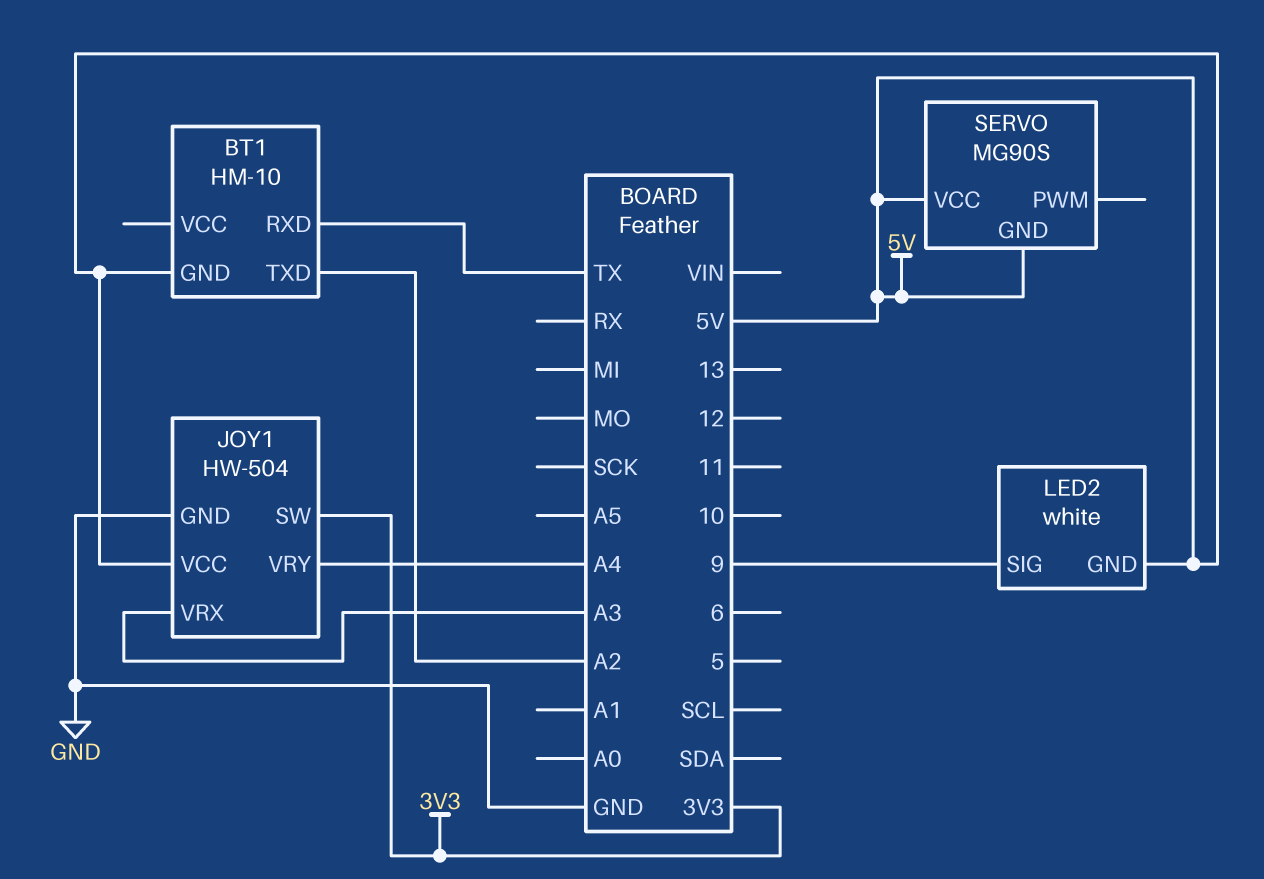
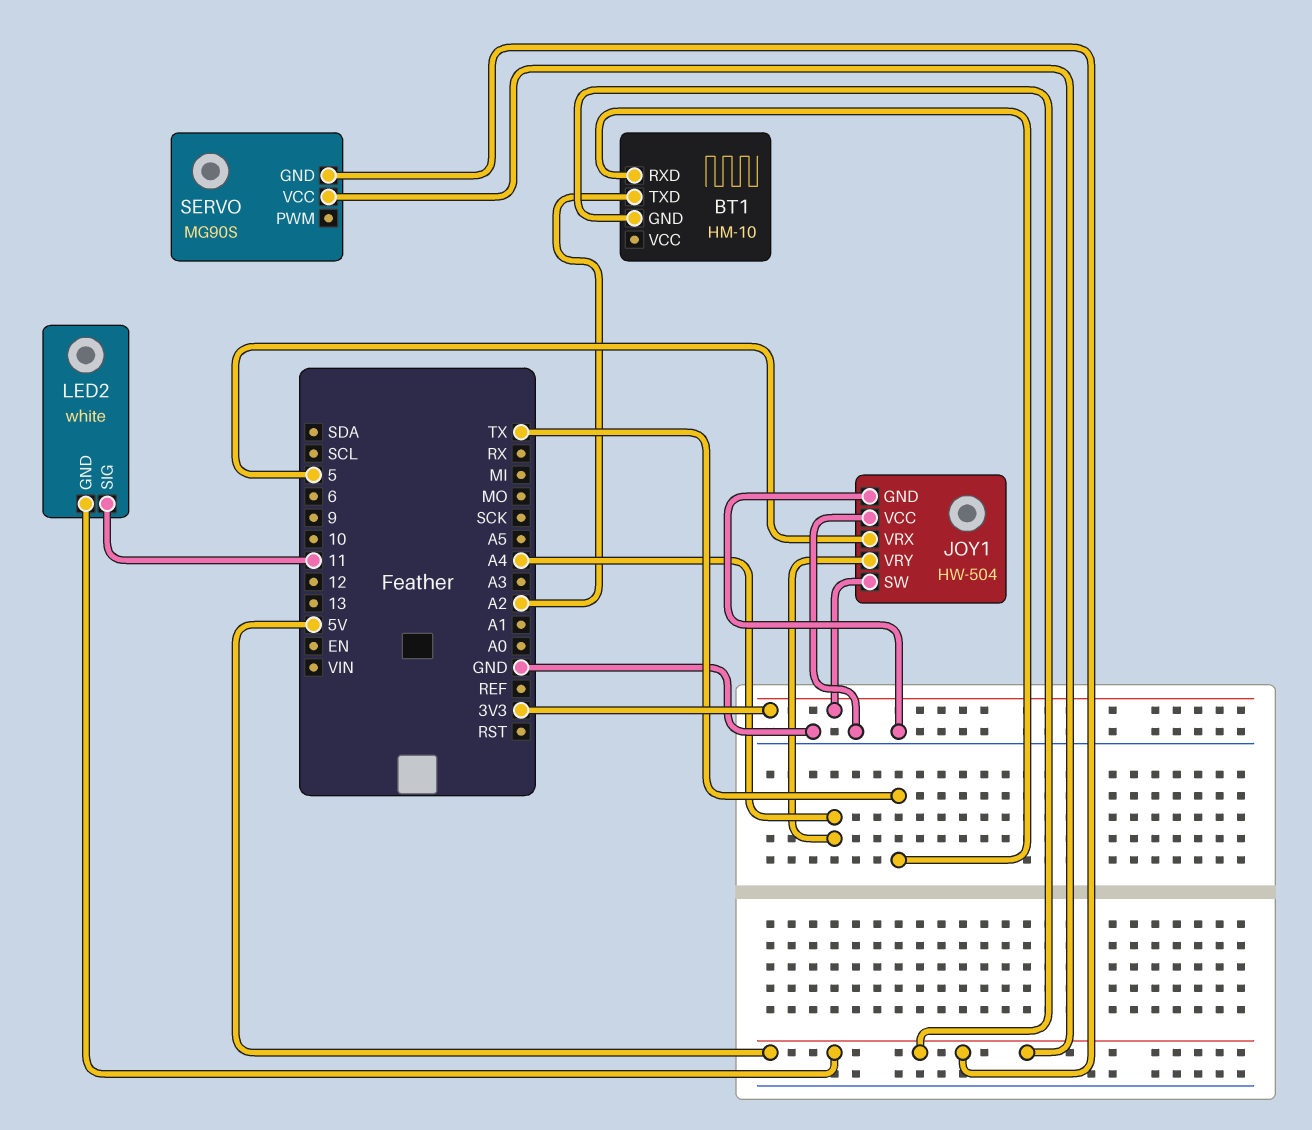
JOY1 pin VCC: 5V -> GND
JOY1 pin VRX: A3 -> 5
LED2 pin SIG: 9 -> 11

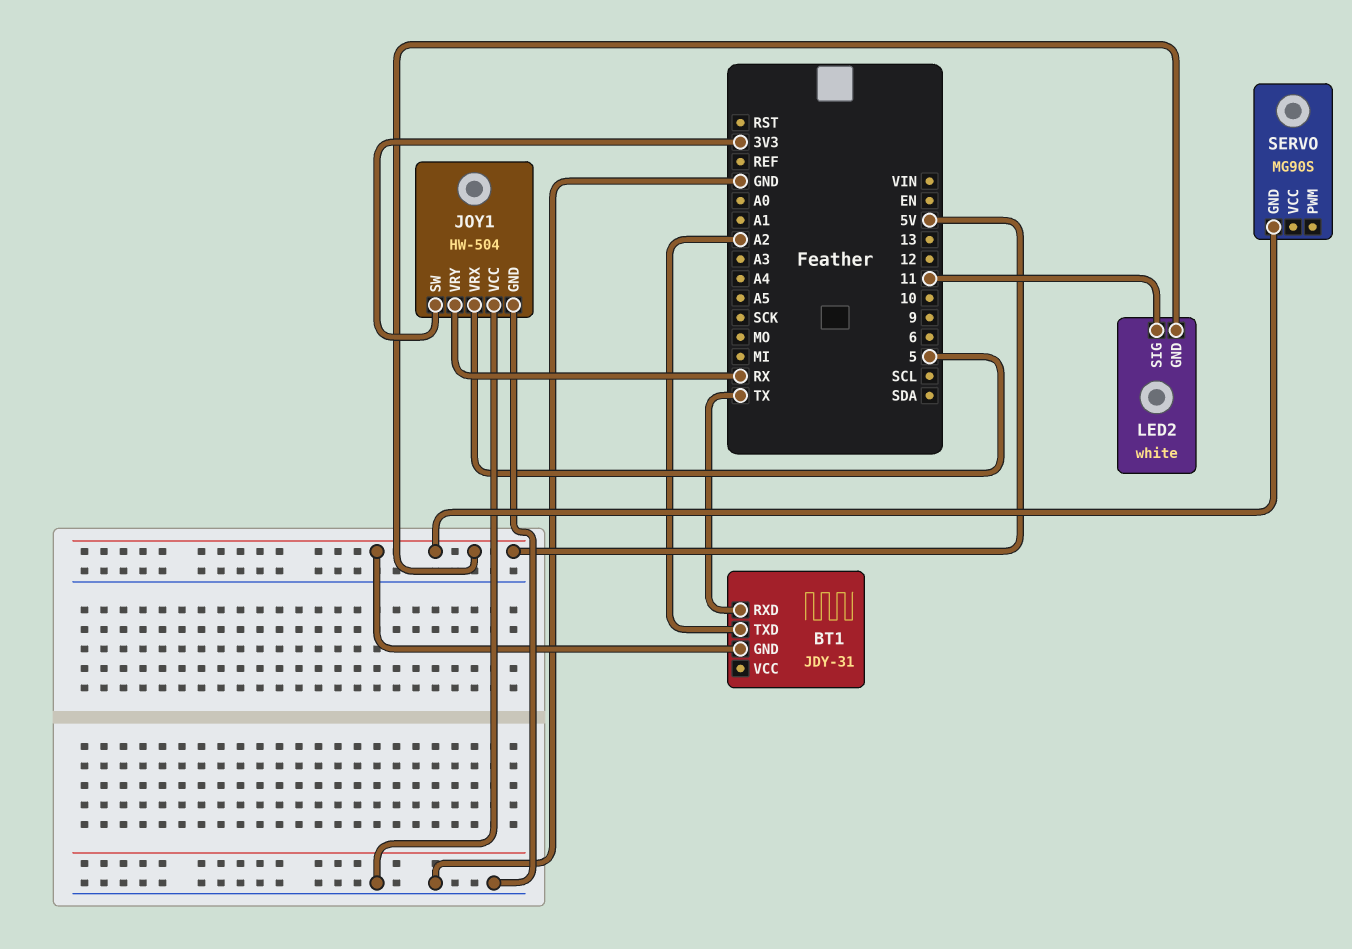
BT1: HM-10 -> JDY-31
JOY1 pin VRY: A4 -> RX
SERVO pin VCC: 5V -> none

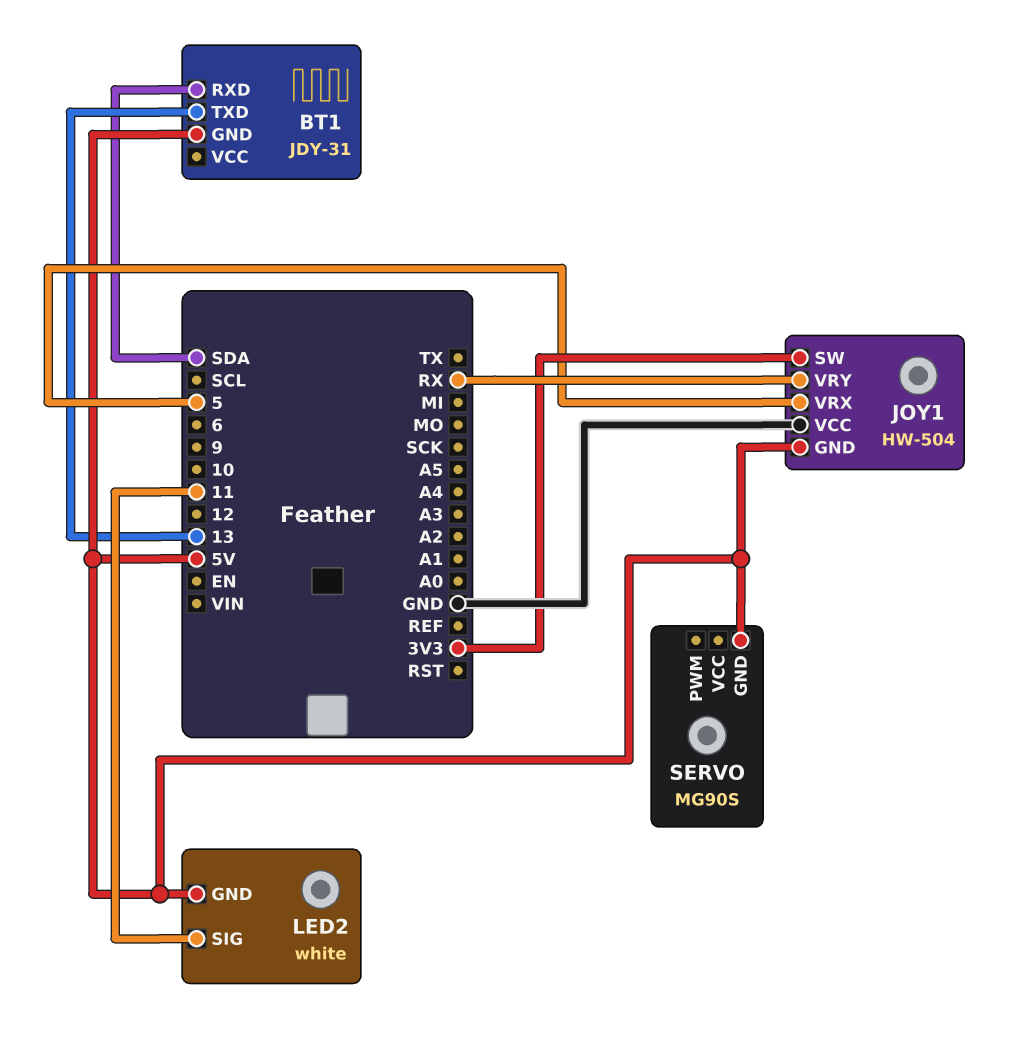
BT1 pin RXD: TX -> SDA
BT1 pin TXD: A2 -> 13
JOY1 pin GND: GND -> 5V

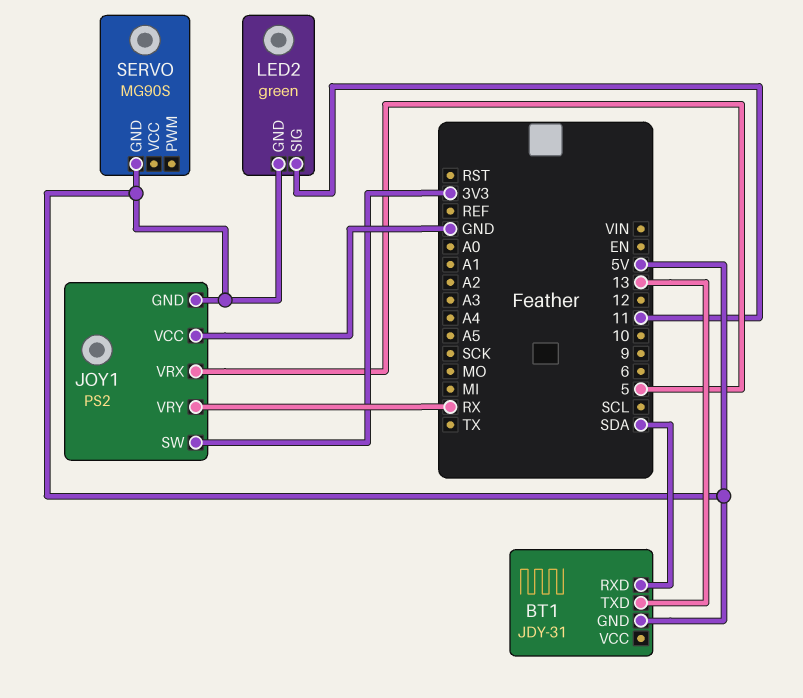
JOY1: HW-504 -> PS2
LED2: white -> green

